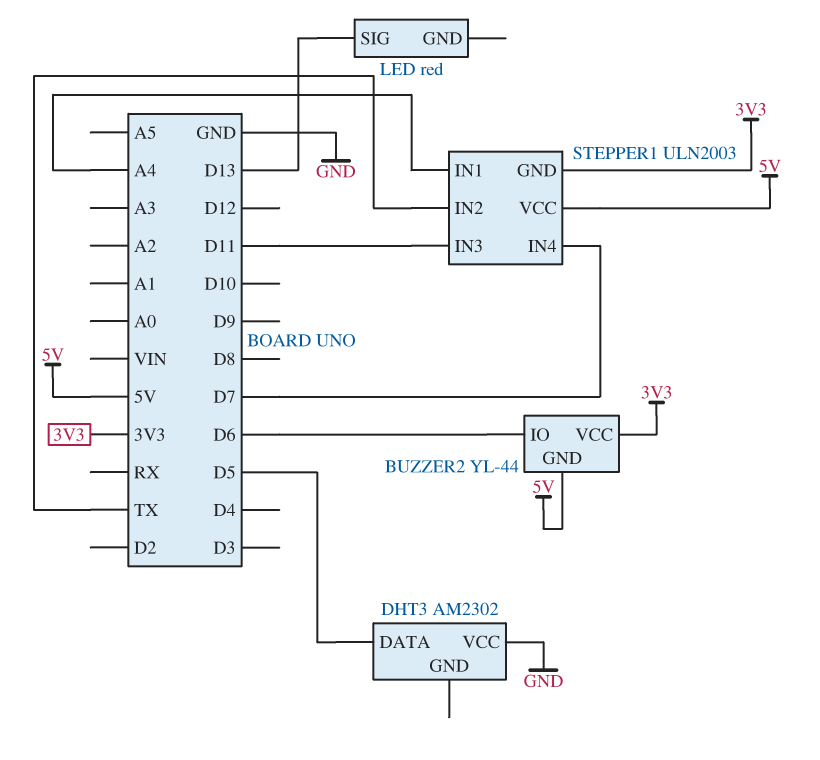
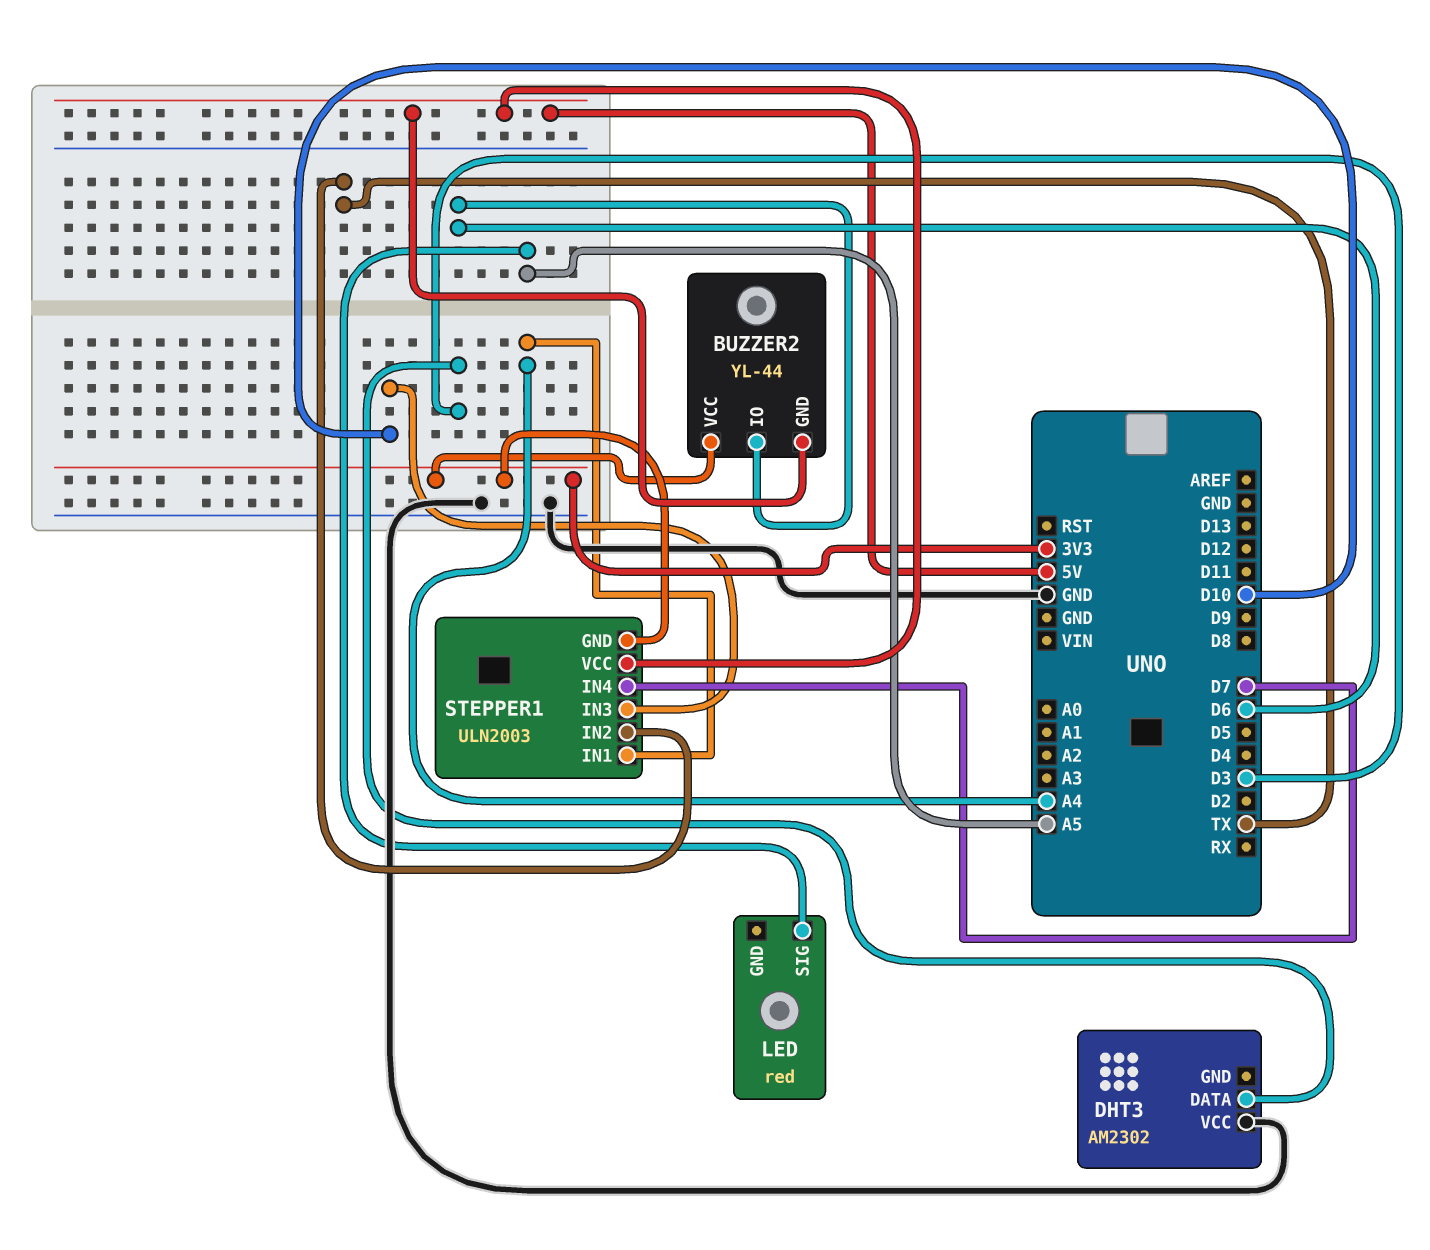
DHT3 pin DATA: D5 -> D3
LED pin SIG: D13 -> A5
STEPPER1 pin IN3: D11 -> D10

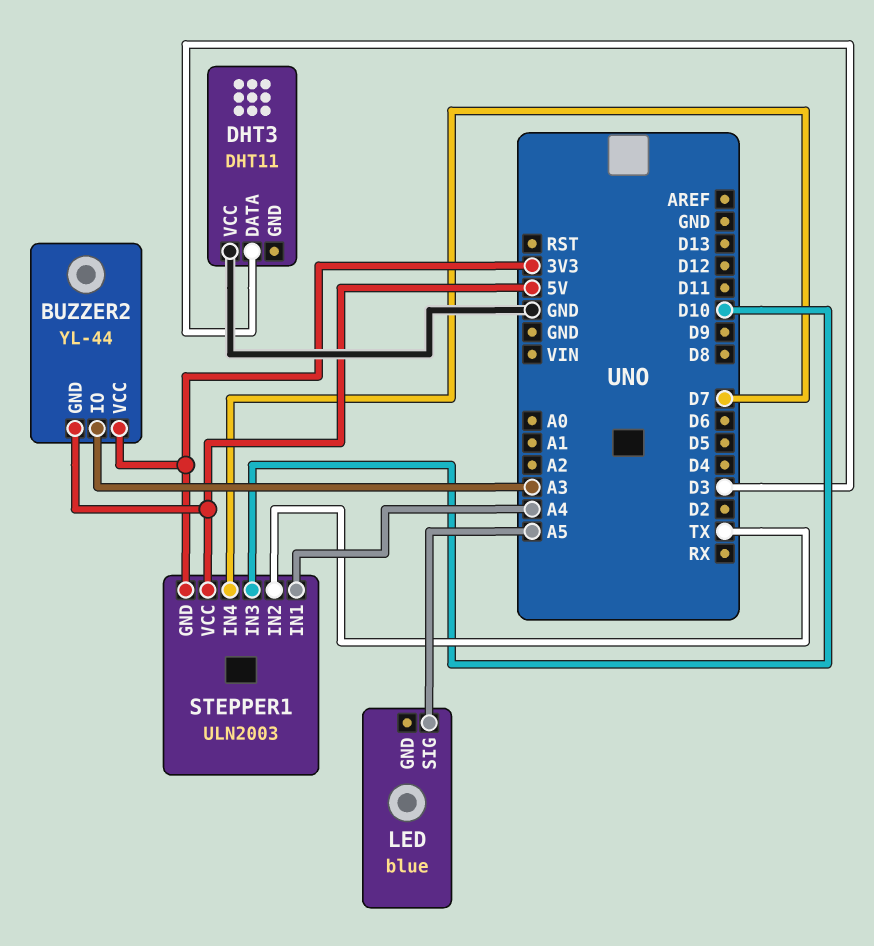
BUZZER2 pin IO: D6 -> A3
DHT3: AM2302 -> DHT11
LED: red -> blue

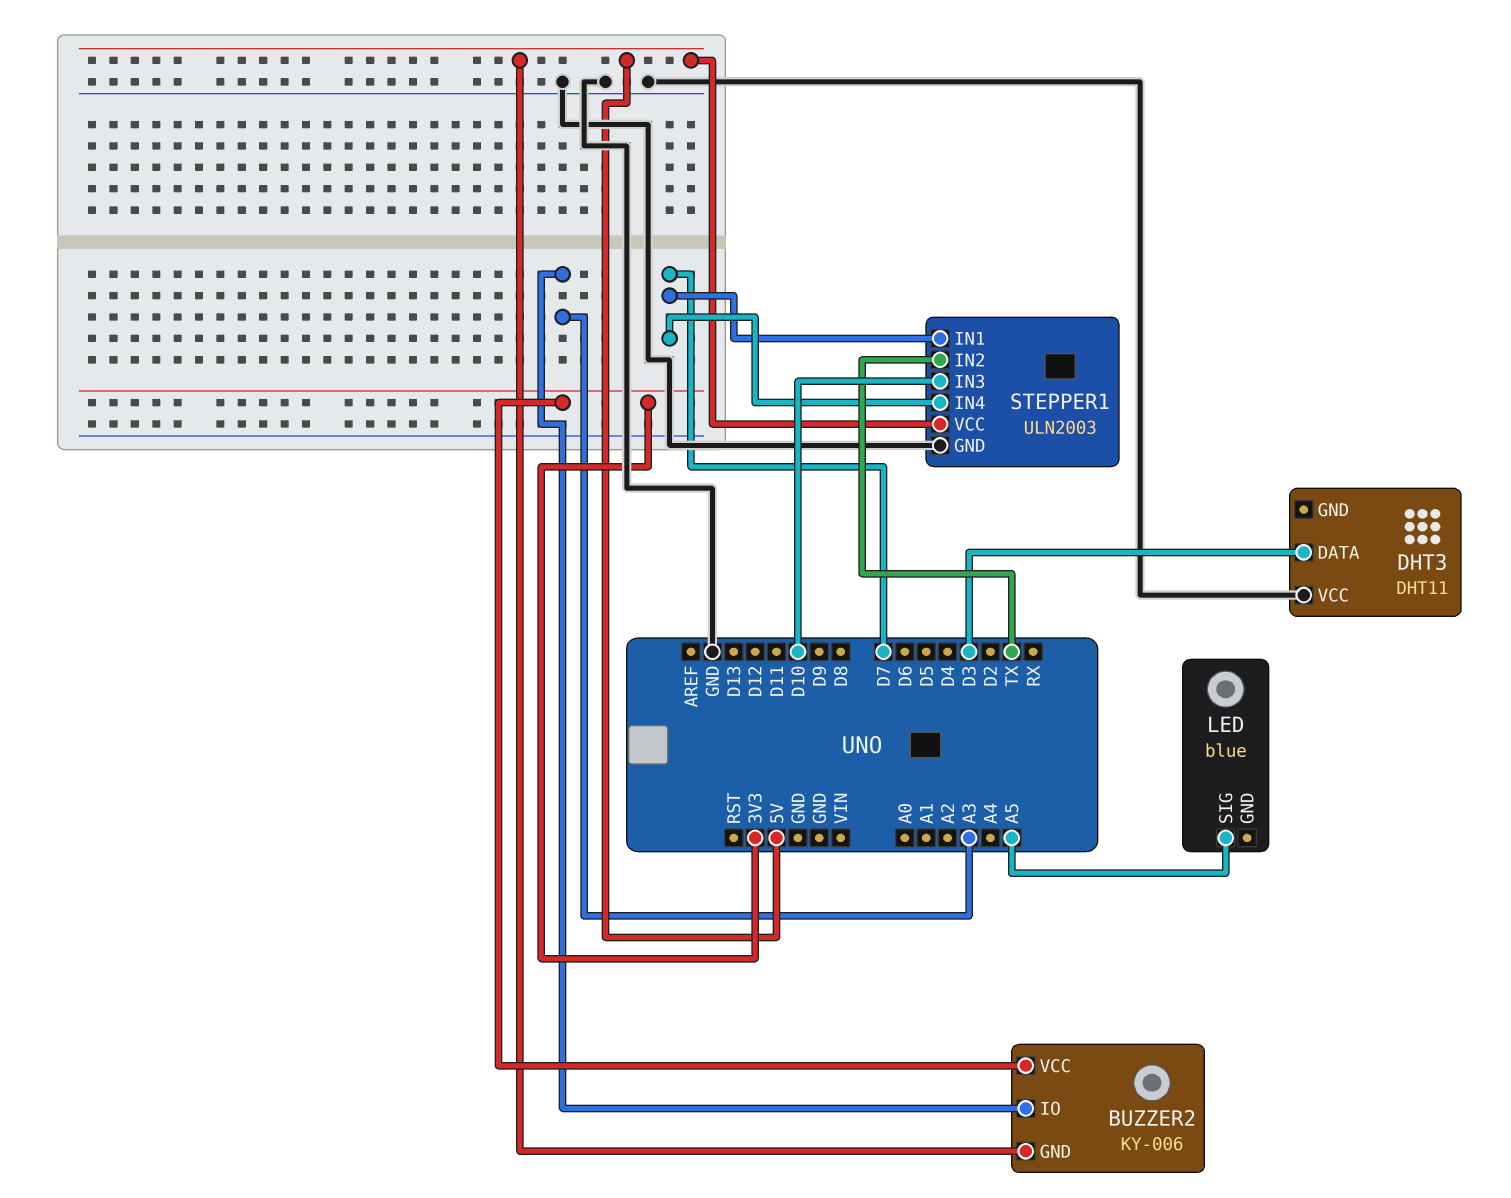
BUZZER2: YL-44 -> KY-006
STEPPER1 pin GND: 3V3 -> GND
STEPPER1 pin IN1: A4 -> D7

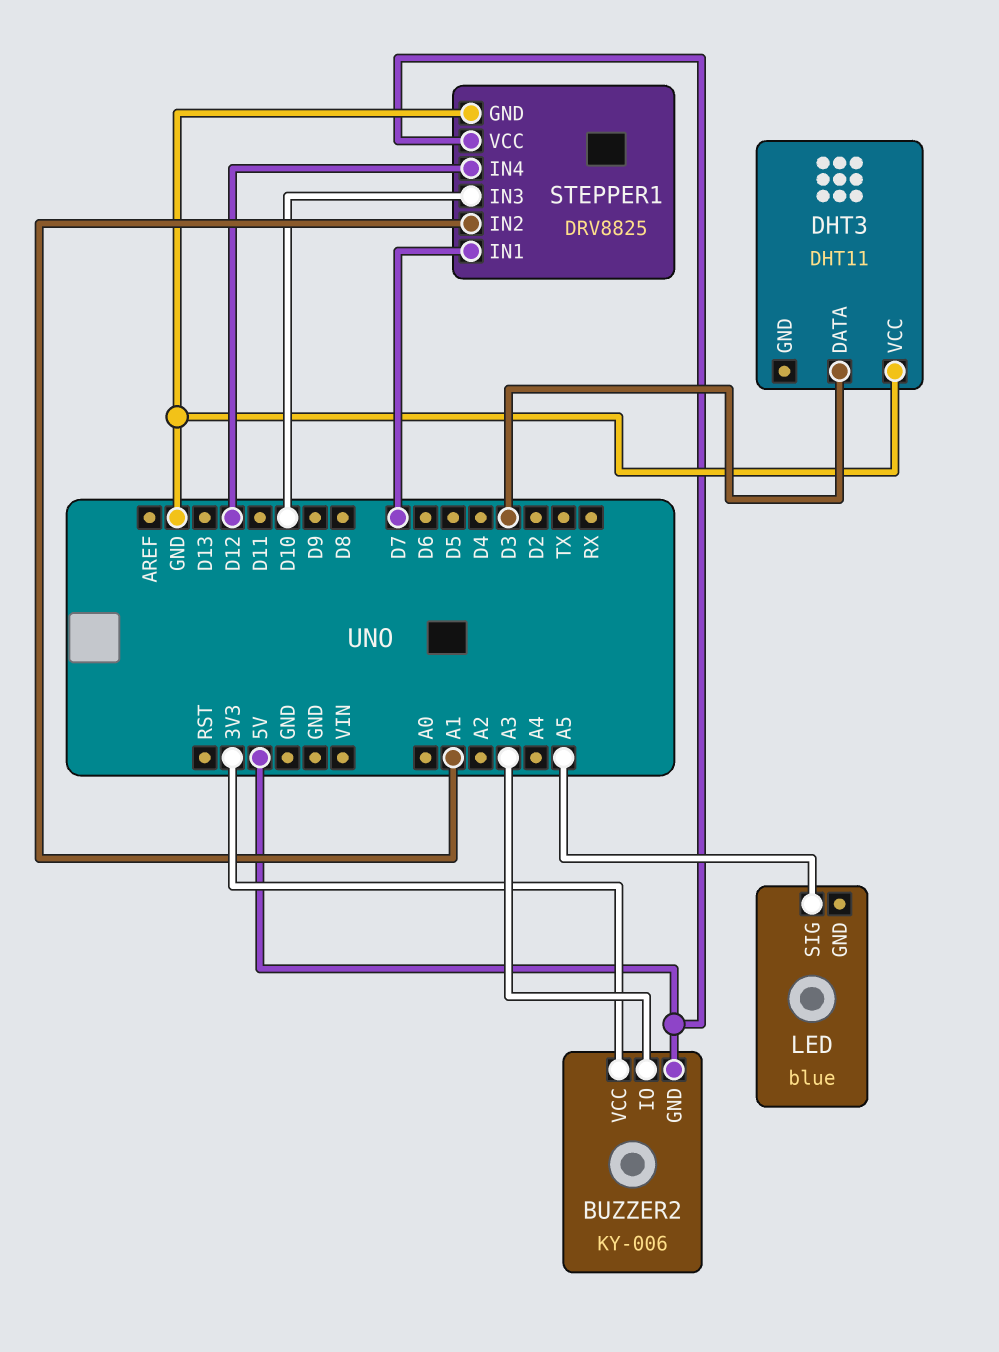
STEPPER1: ULN2003 -> DRV8825
STEPPER1 pin IN2: TX -> A1
STEPPER1 pin IN4: D7 -> D12

